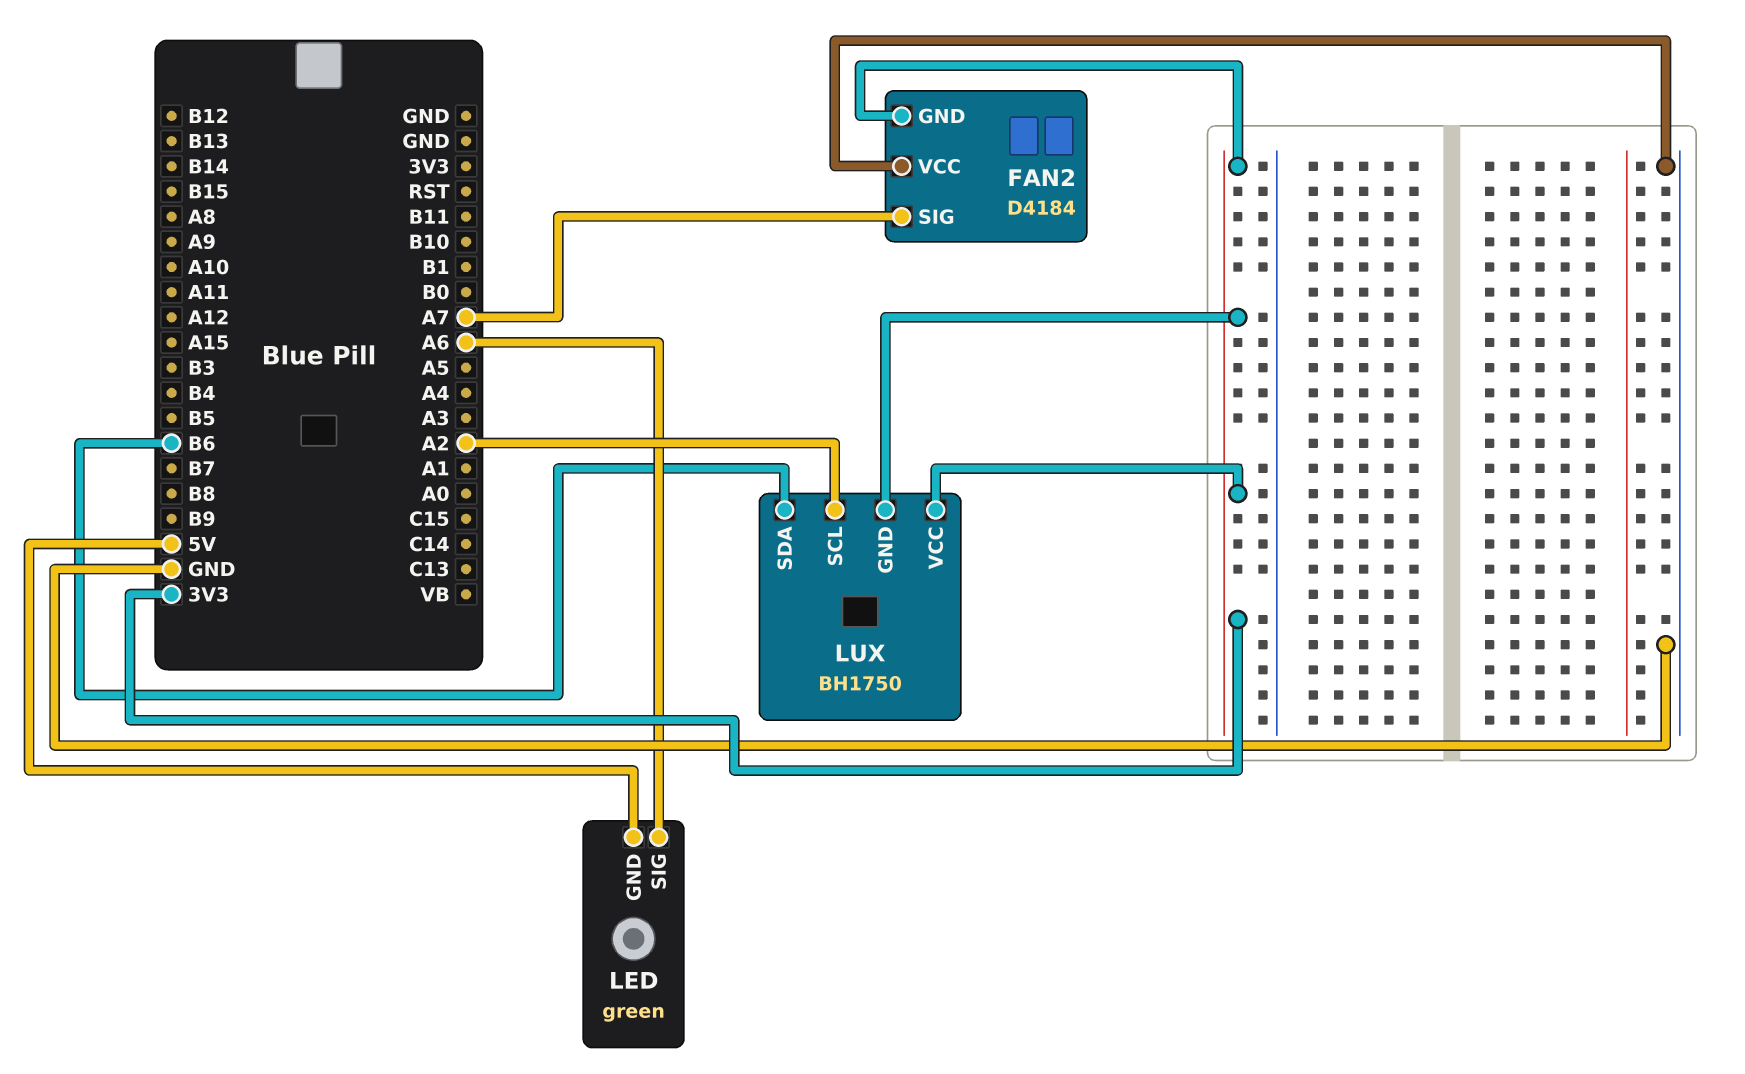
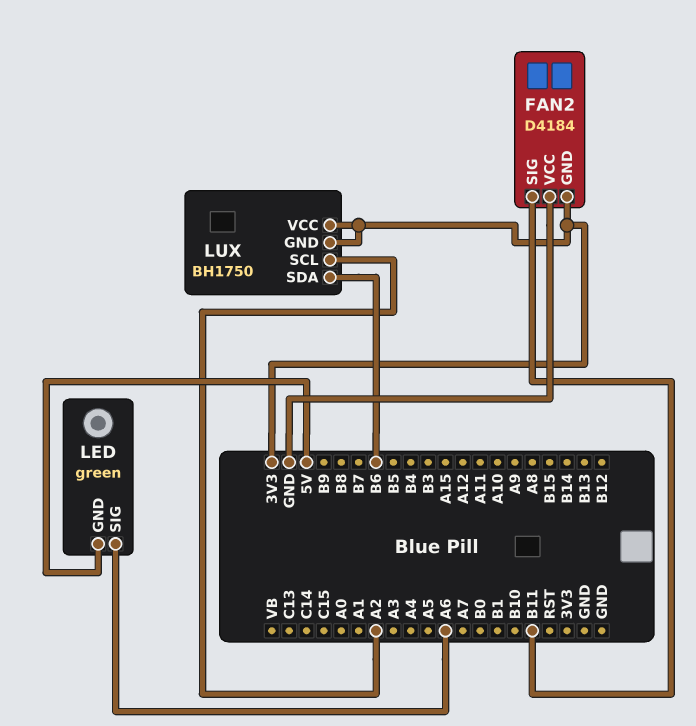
FAN2 pin SIG: A7 -> B11

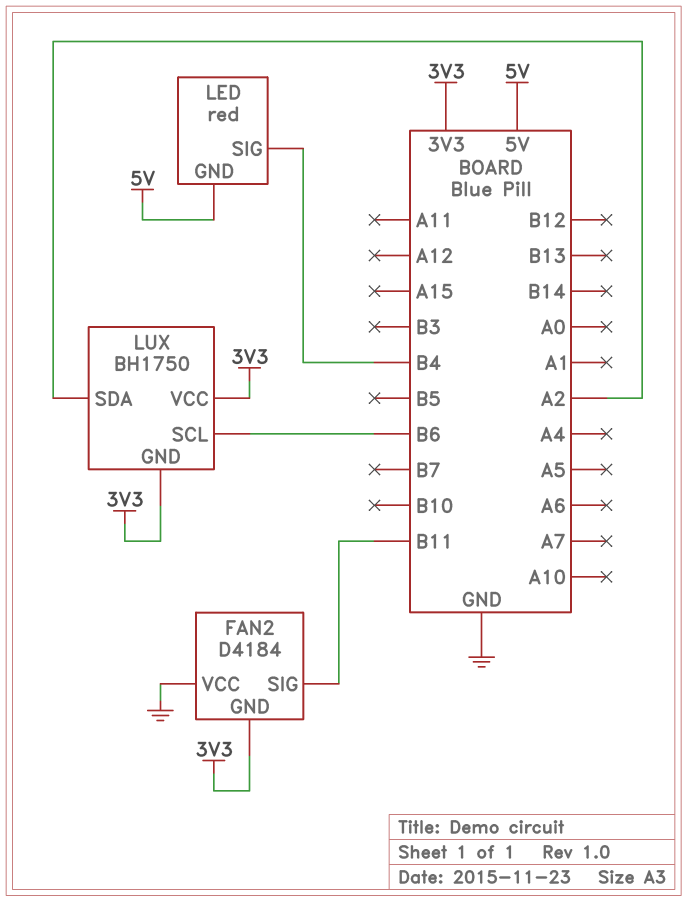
LED: green -> red
LED pin SIG: A6 -> B4
LUX pin SCL: A2 -> B6
LUX pin SDA: B6 -> A2

